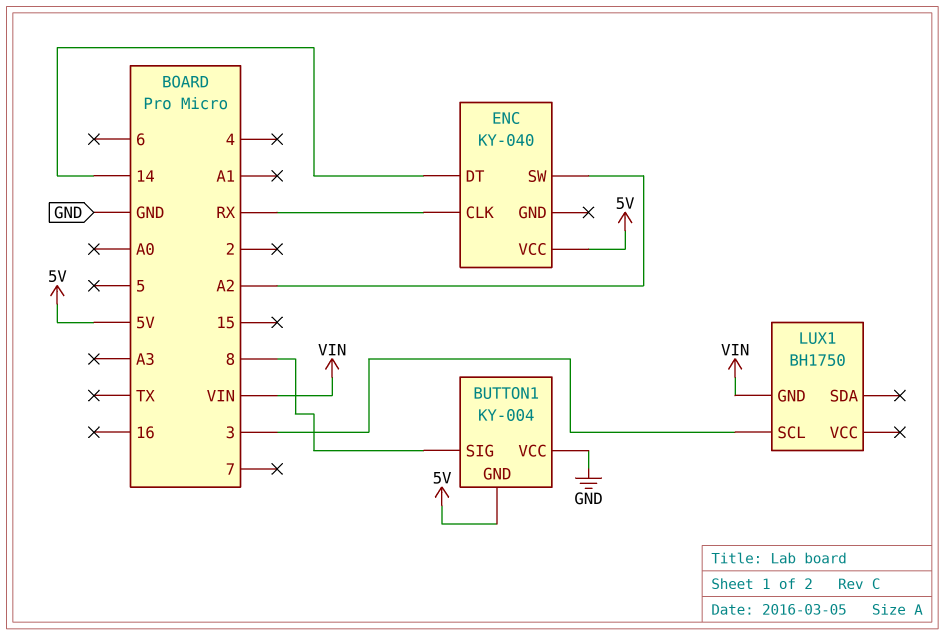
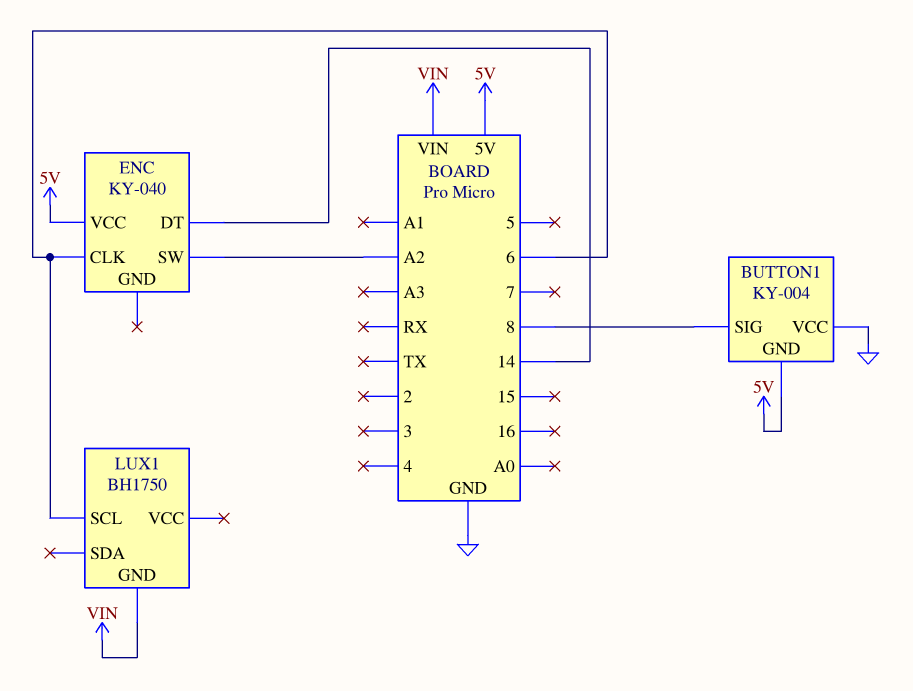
ENC pin CLK: RX -> 6
LUX1 pin SCL: 3 -> 6

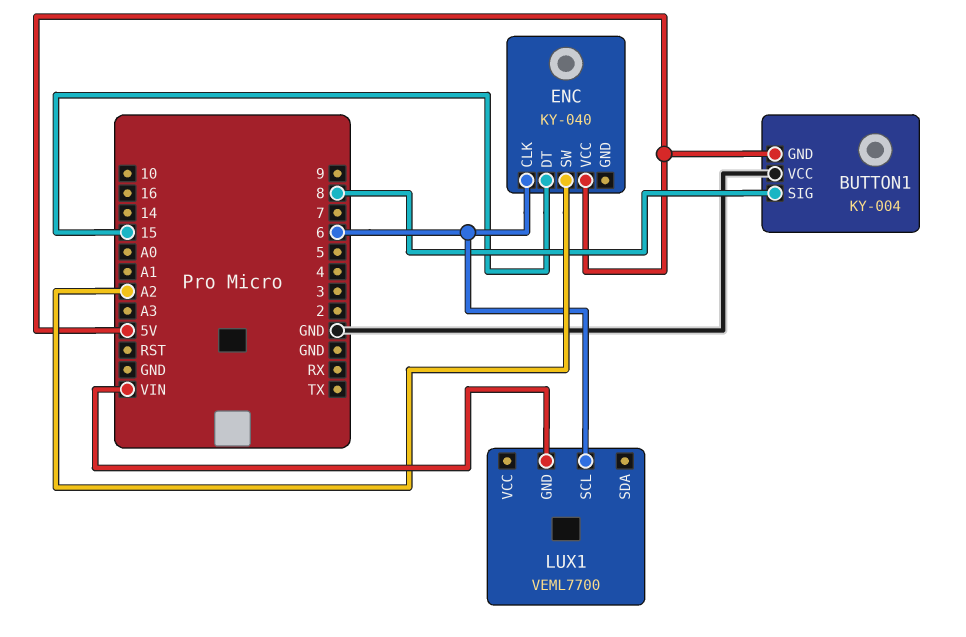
ENC pin DT: 14 -> 15
LUX1: BH1750 -> VEML7700

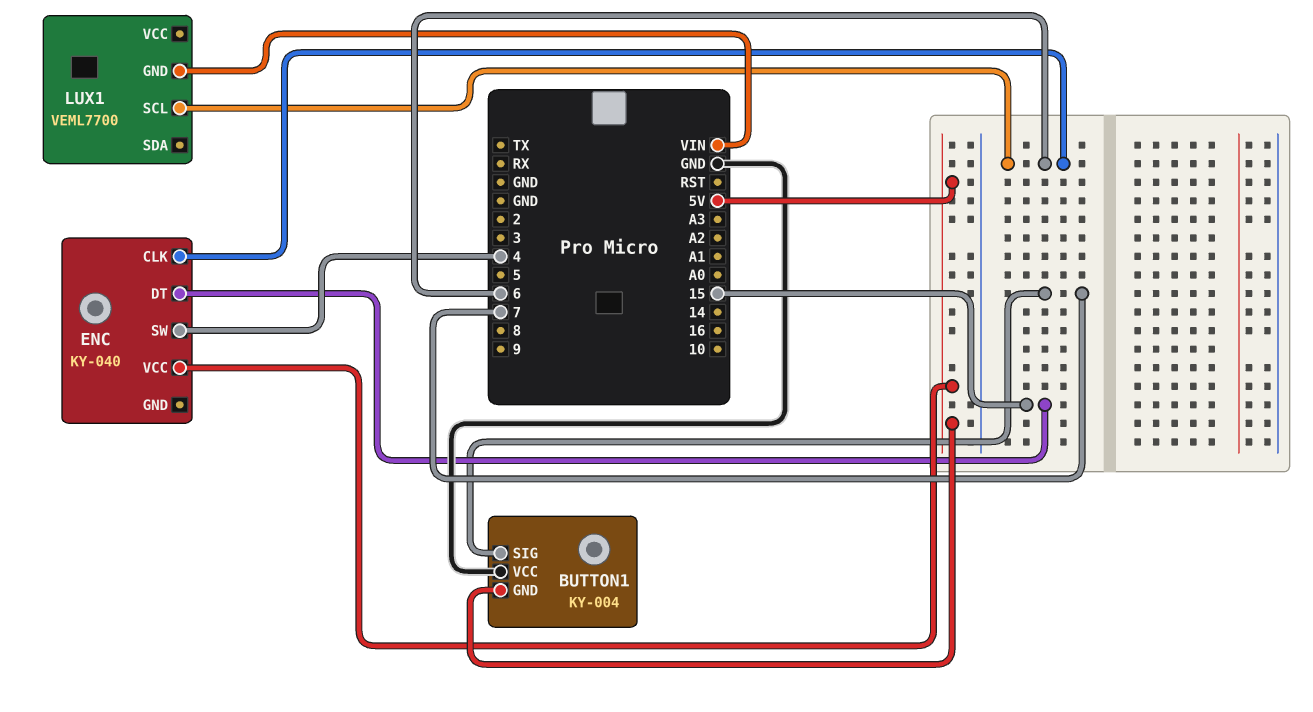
BUTTON1 pin SIG: 8 -> 7
ENC pin SW: A2 -> 4

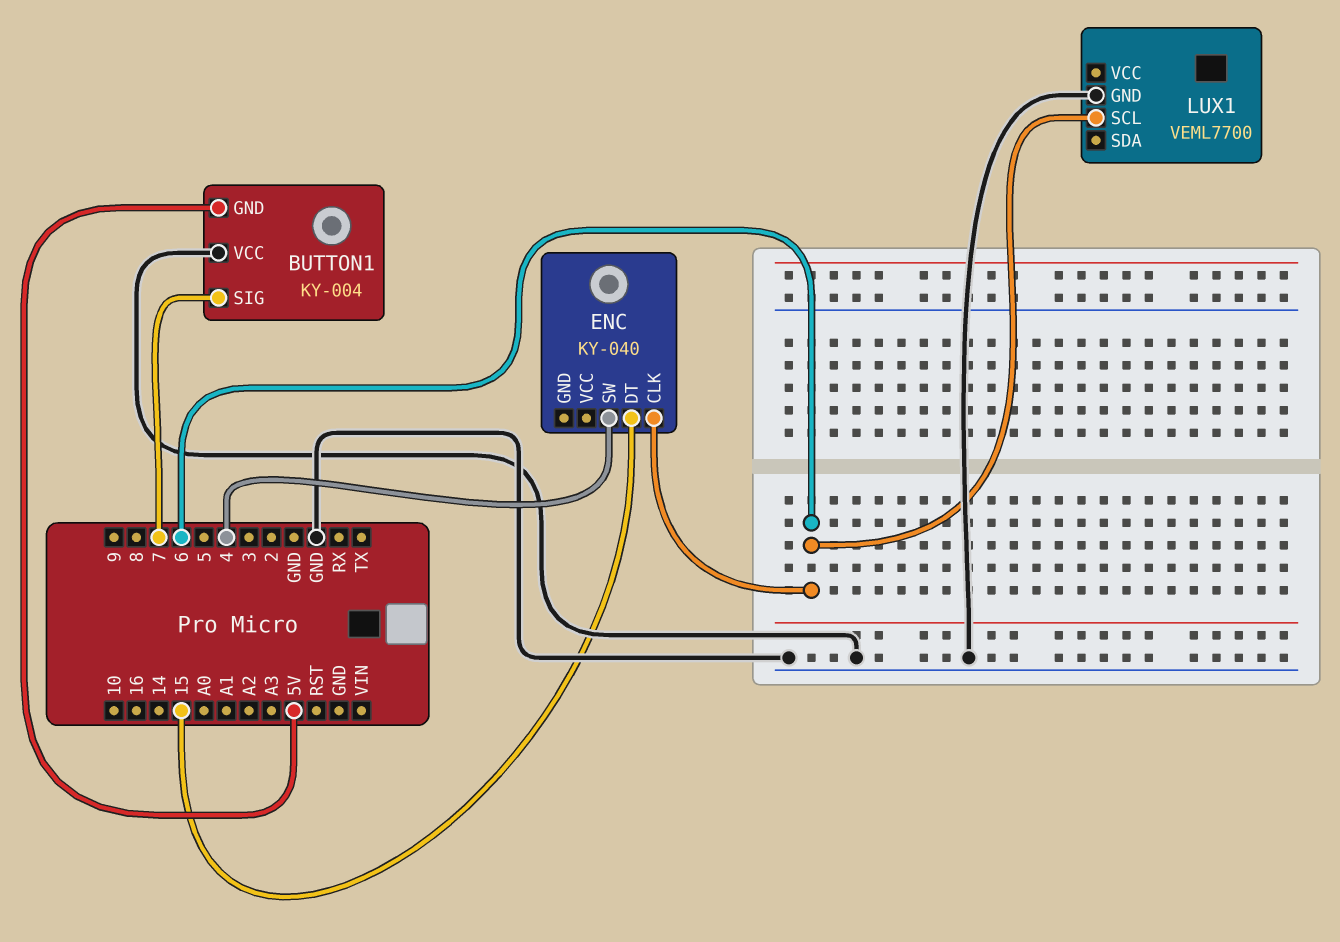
ENC pin VCC: 5V -> none
LUX1 pin GND: VIN -> GND

